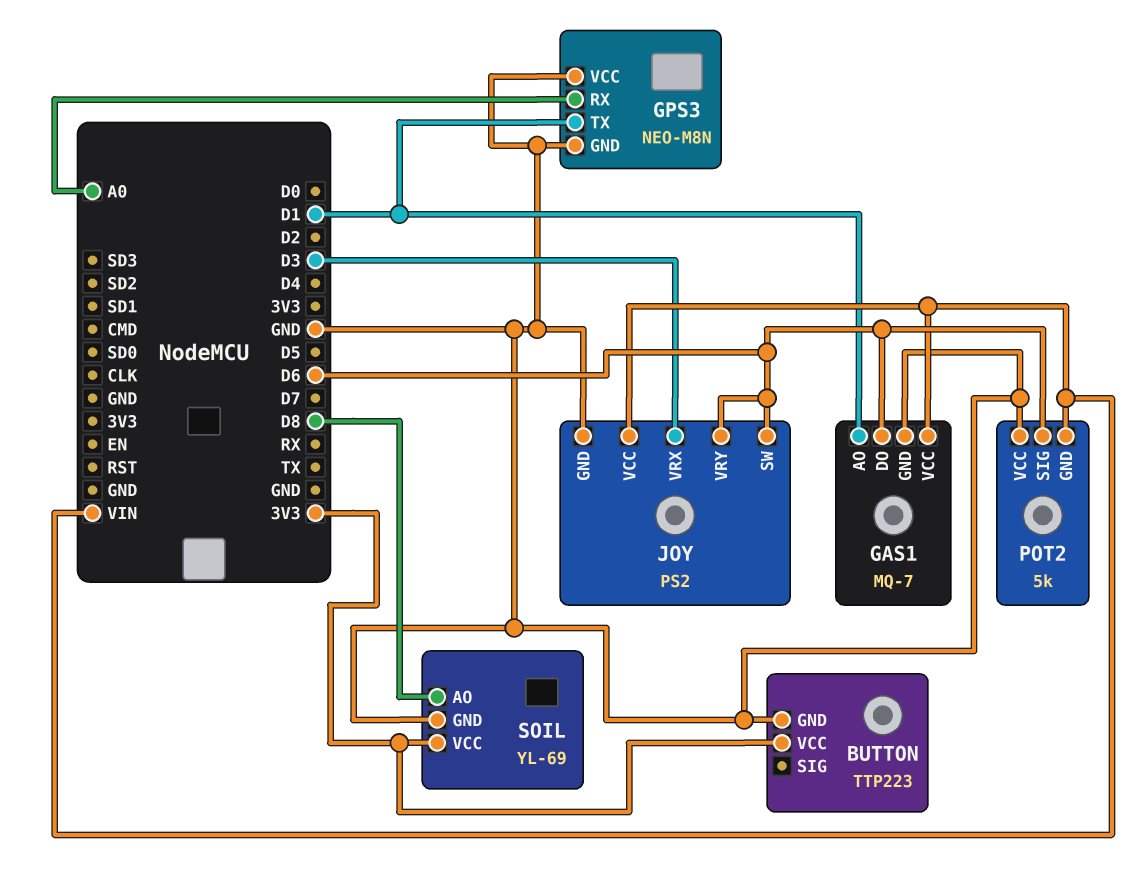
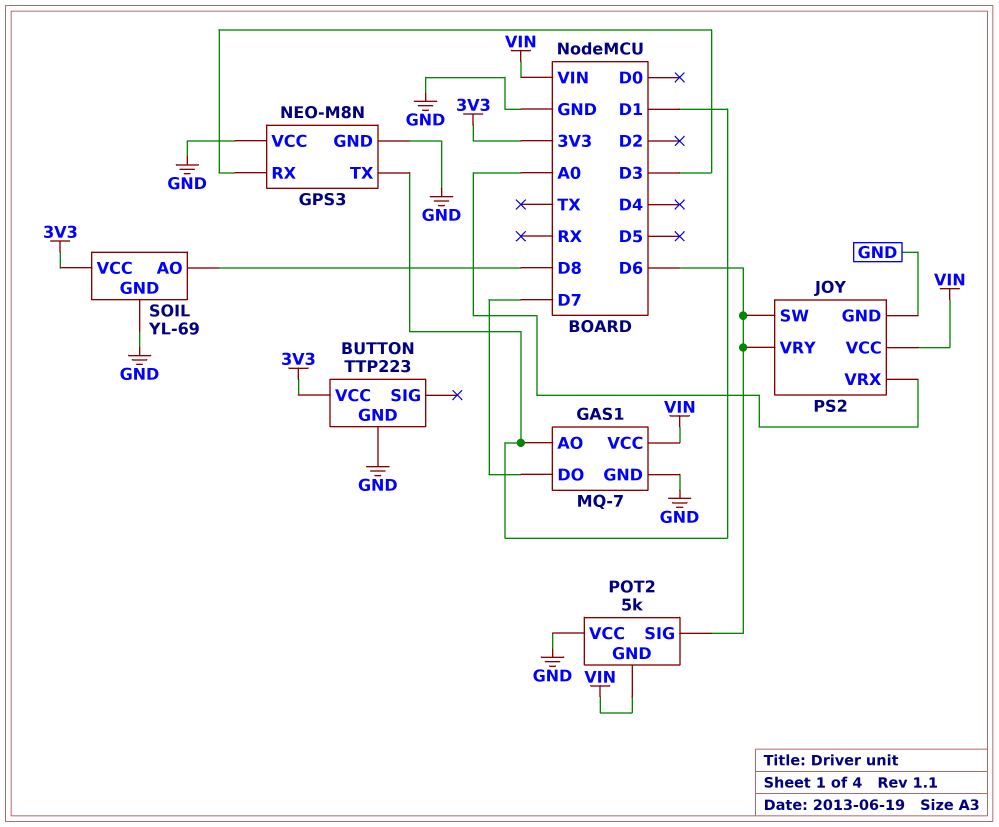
GAS1 pin DO: D6 -> D7
GPS3 pin RX: A0 -> D3
JOY pin VRX: D3 -> A0

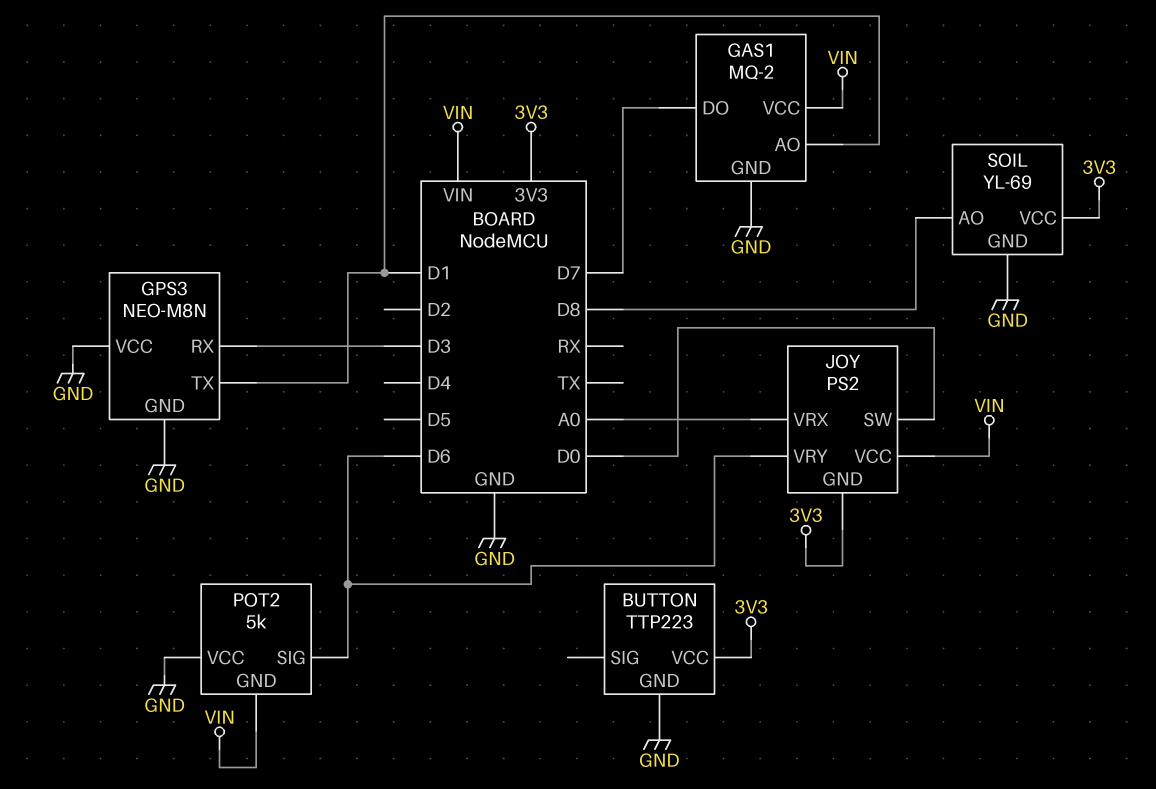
GAS1: MQ-7 -> MQ-2
JOY pin GND: GND -> 3V3
JOY pin SW: D6 -> D0

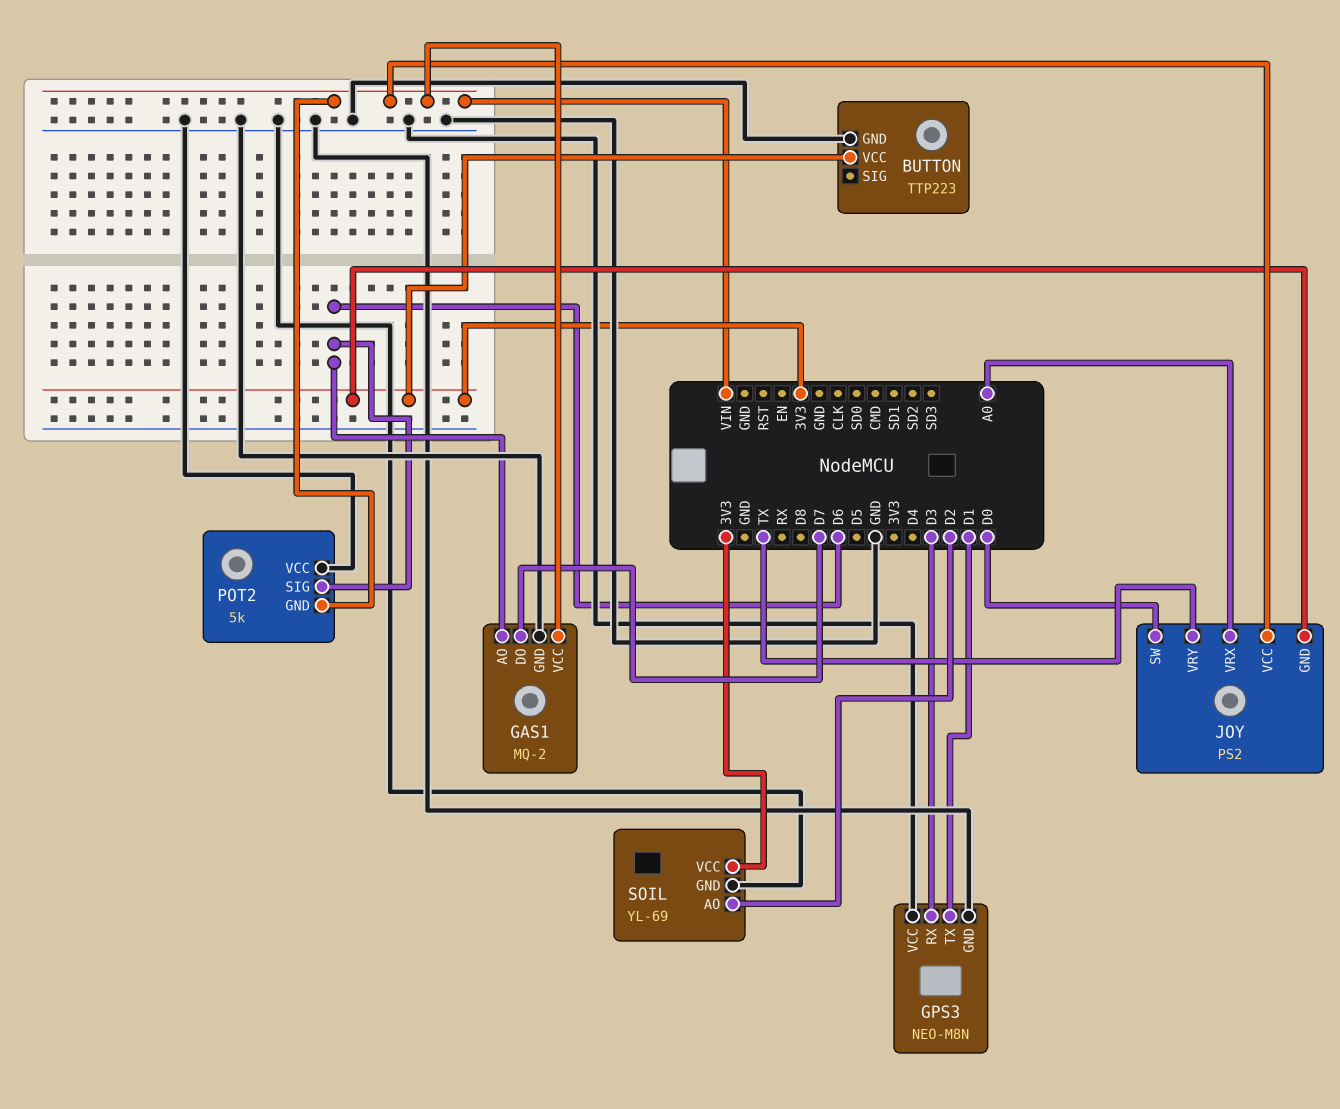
GAS1 pin AO: D1 -> D6
JOY pin VRY: D6 -> TX
SOIL pin AO: D8 -> D2

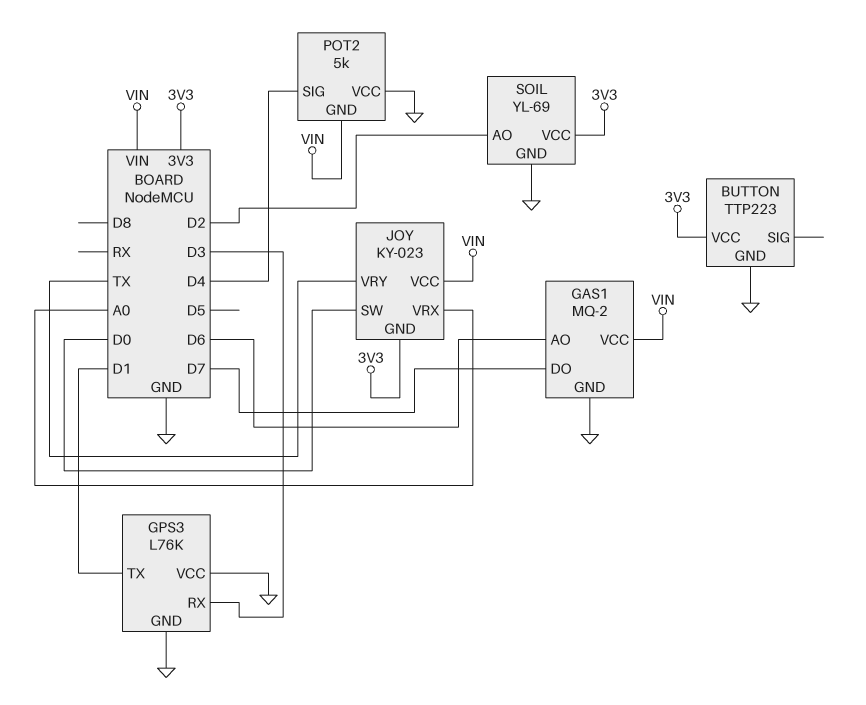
GPS3: NEO-M8N -> L76K
JOY: PS2 -> KY-023
POT2 pin SIG: D6 -> D4

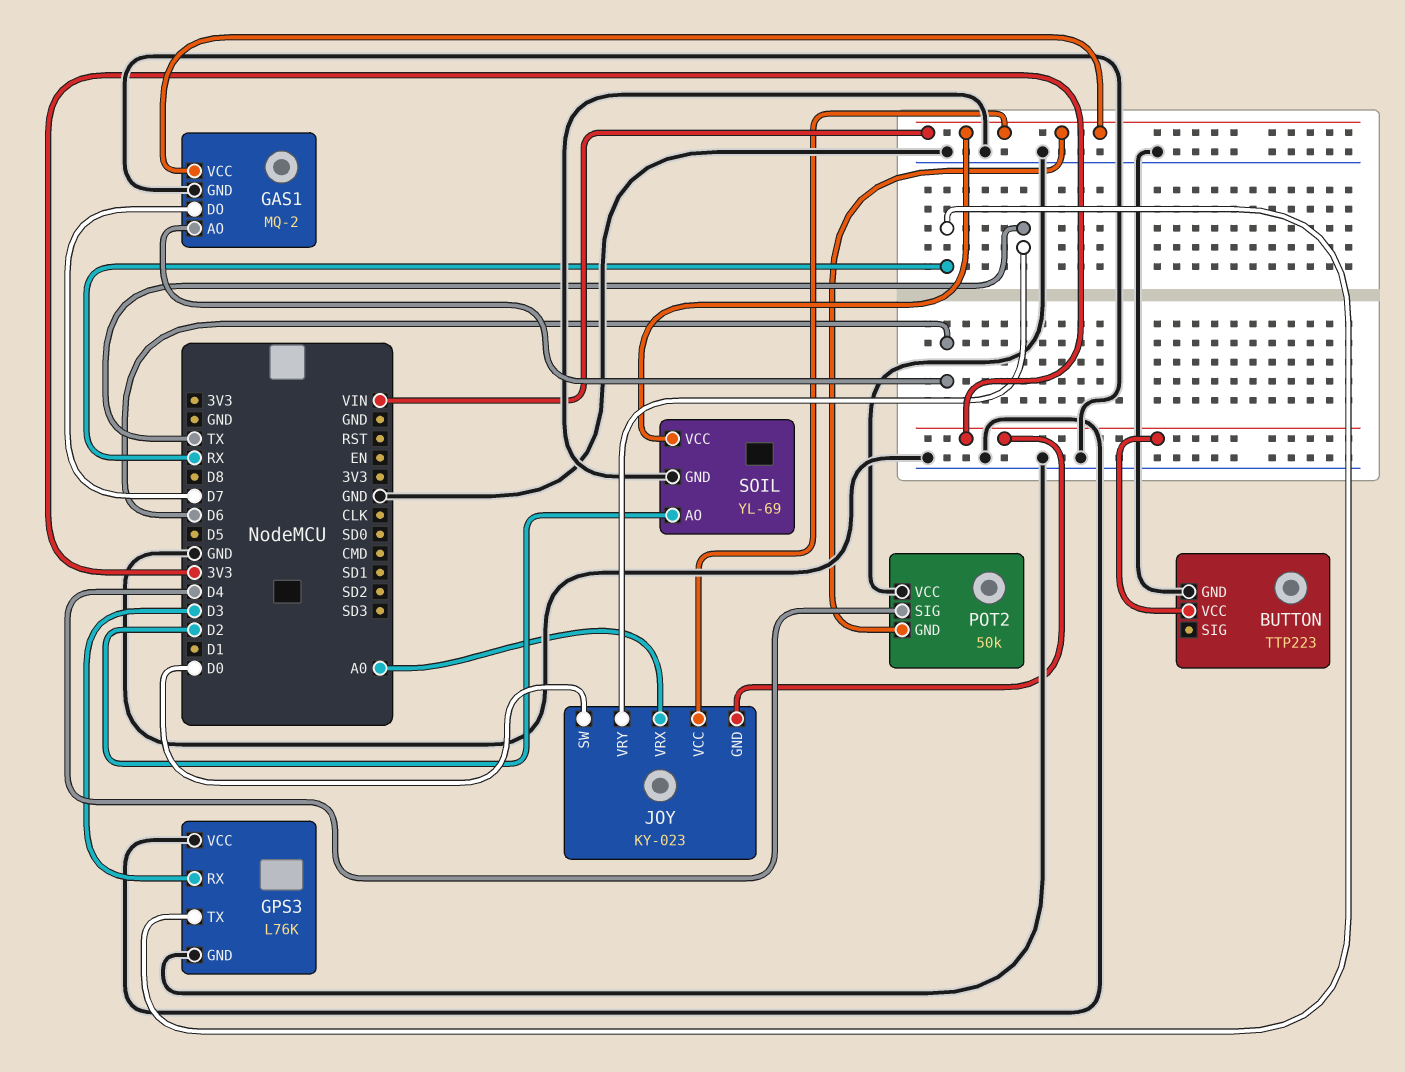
GPS3 pin TX: D1 -> RX
POT2: 5k -> 50k
SOIL pin VCC: 3V3 -> VIN

